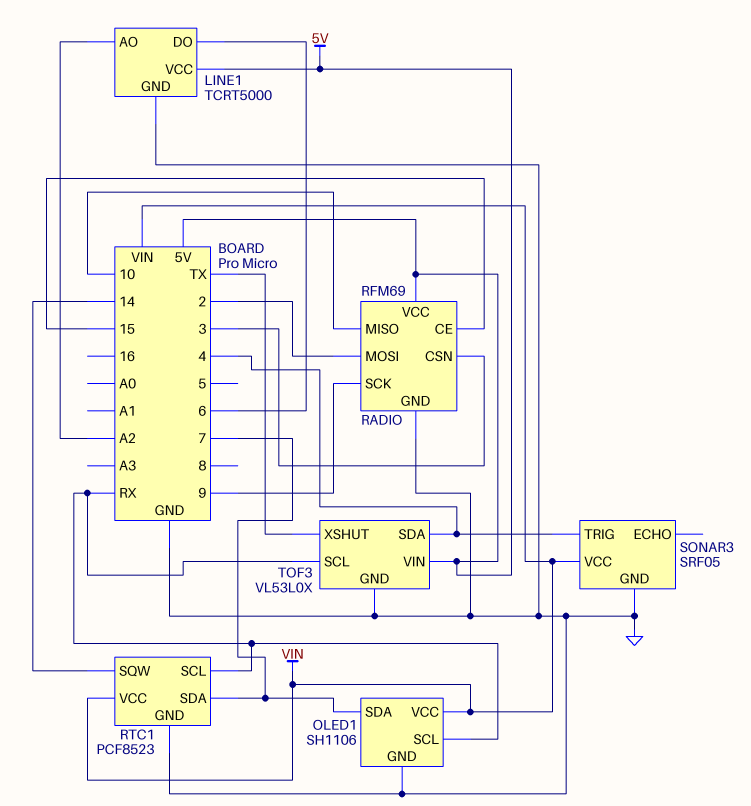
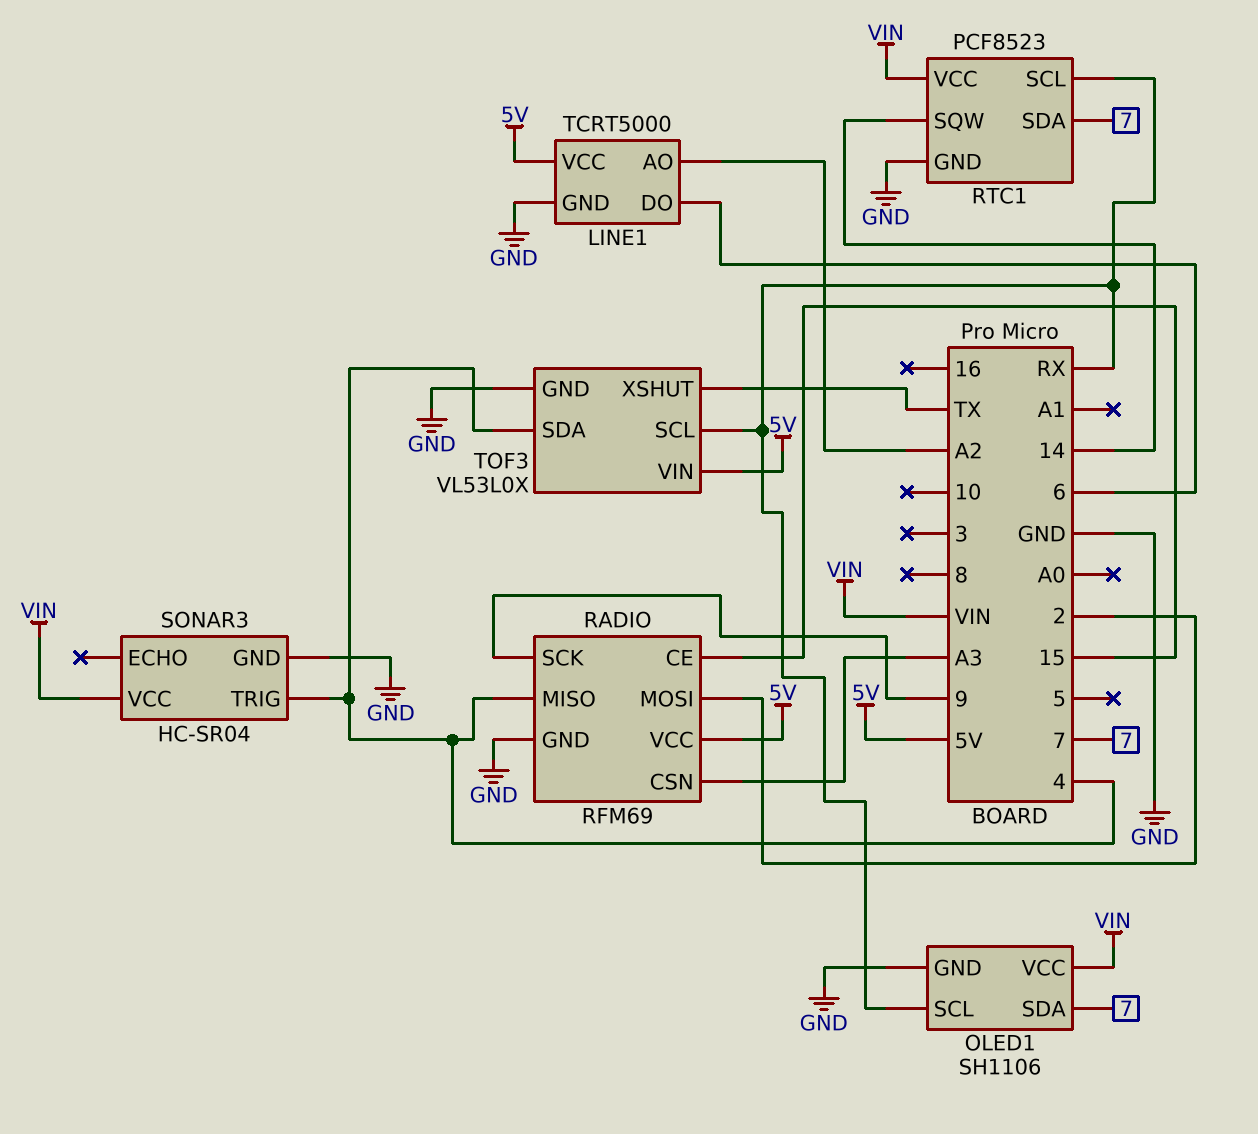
RADIO pin CSN: 3 -> A3
RADIO pin MISO: 10 -> 4
SONAR3: SRF05 -> HC-SR04

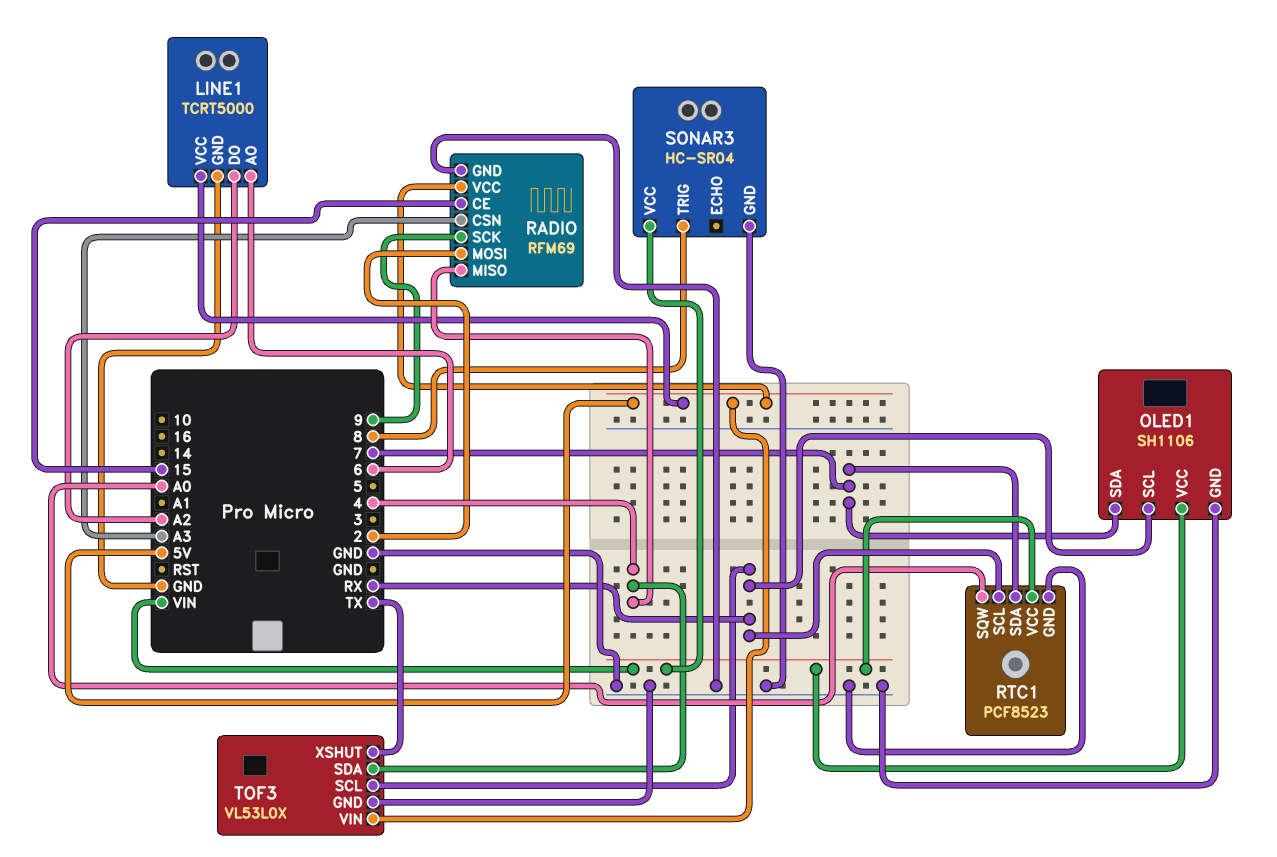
LINE1 pin AO: A2 -> 6
LINE1 pin DO: 6 -> A2
RTC1 pin SQW: 14 -> A0
SONAR3 pin TRIG: 4 -> 8

